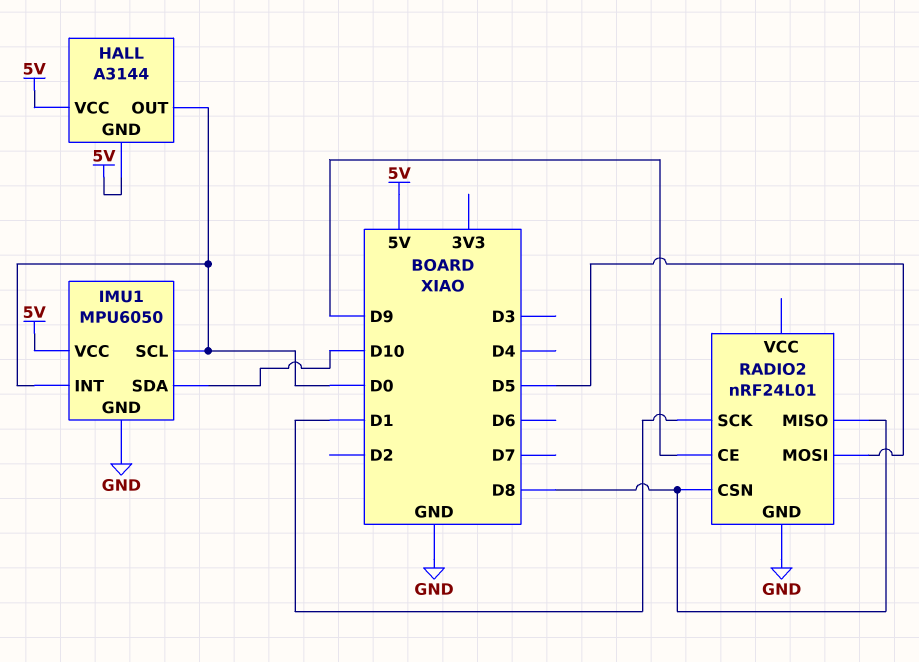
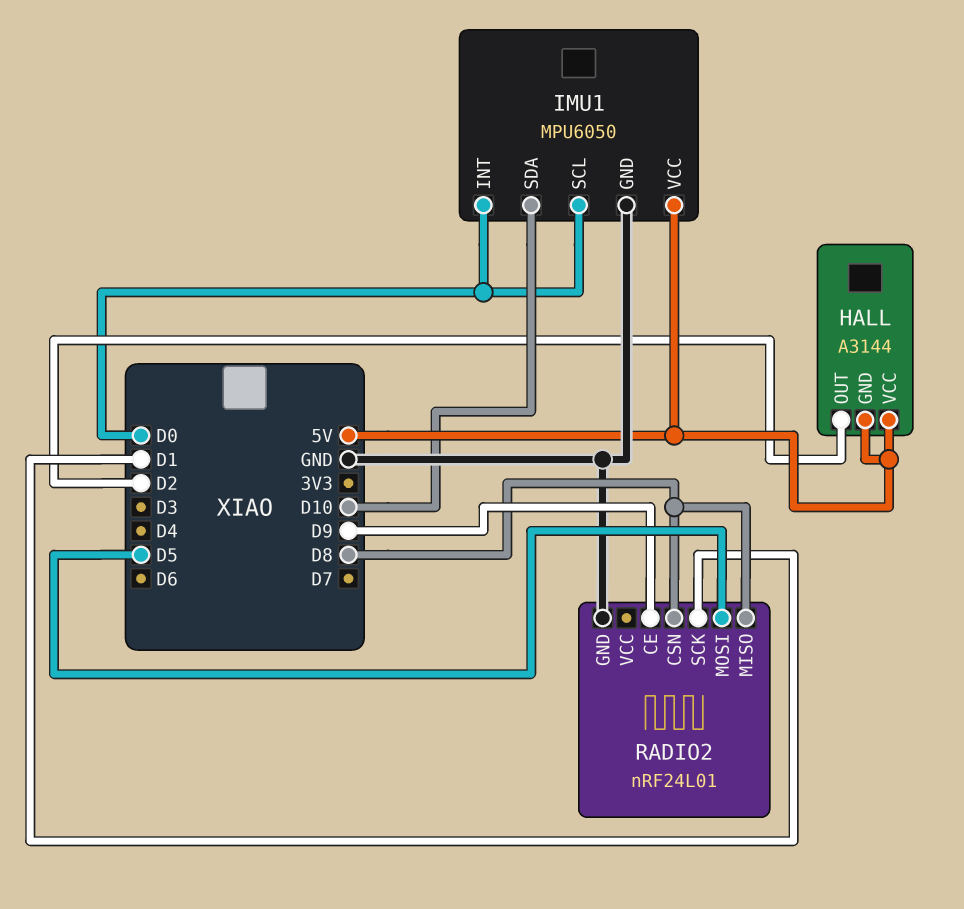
HALL pin OUT: D0 -> D2

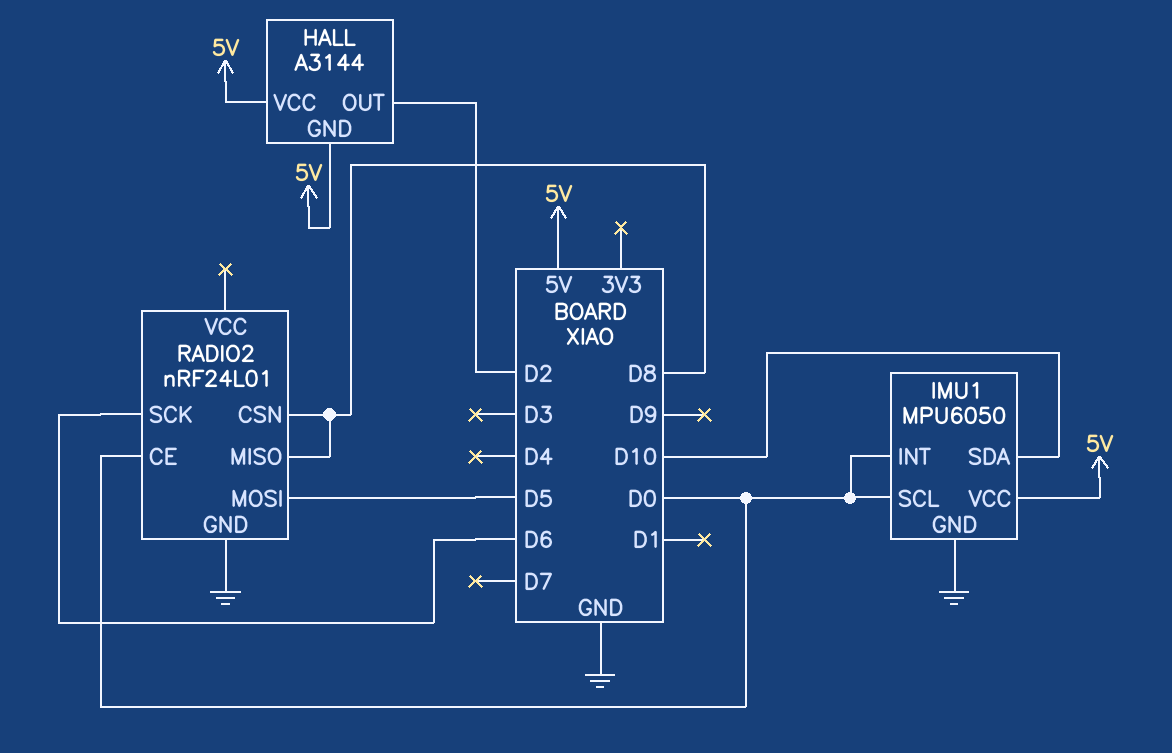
RADIO2 pin CE: D9 -> D0
RADIO2 pin SCK: D1 -> D6

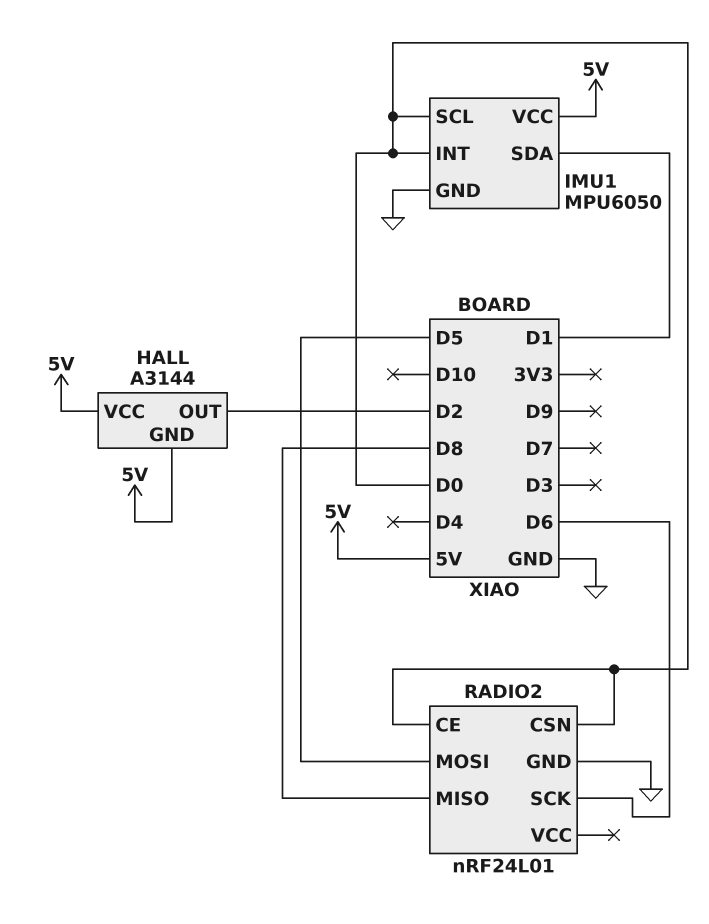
IMU1 pin SDA: D10 -> D1
RADIO2 pin CSN: D8 -> D0

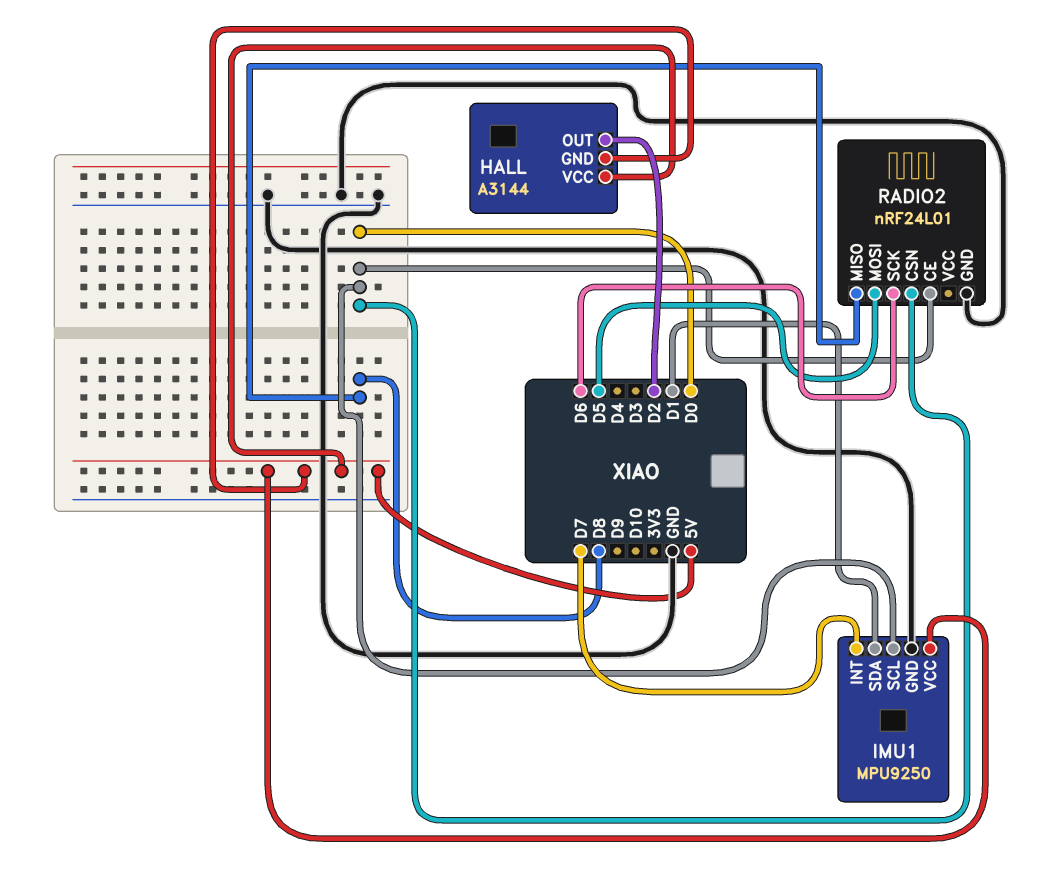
IMU1: MPU6050 -> MPU9250
IMU1 pin INT: D0 -> D7

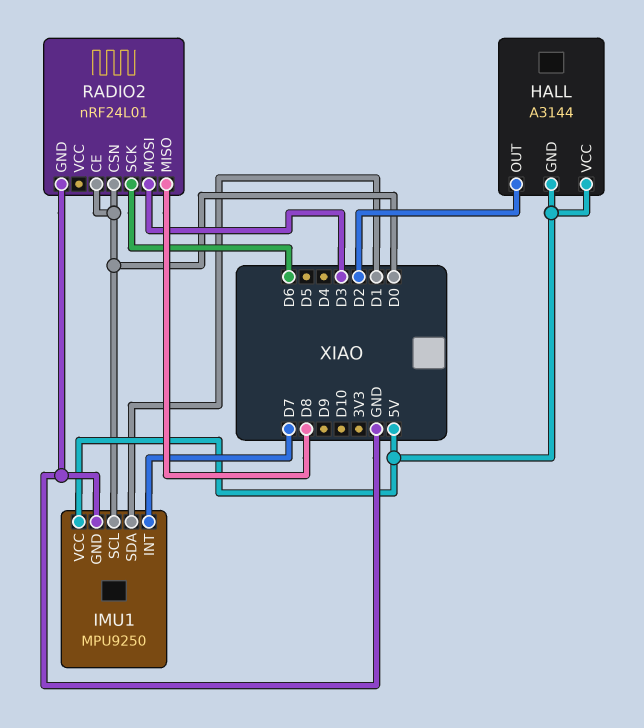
RADIO2 pin MOSI: D5 -> D3

